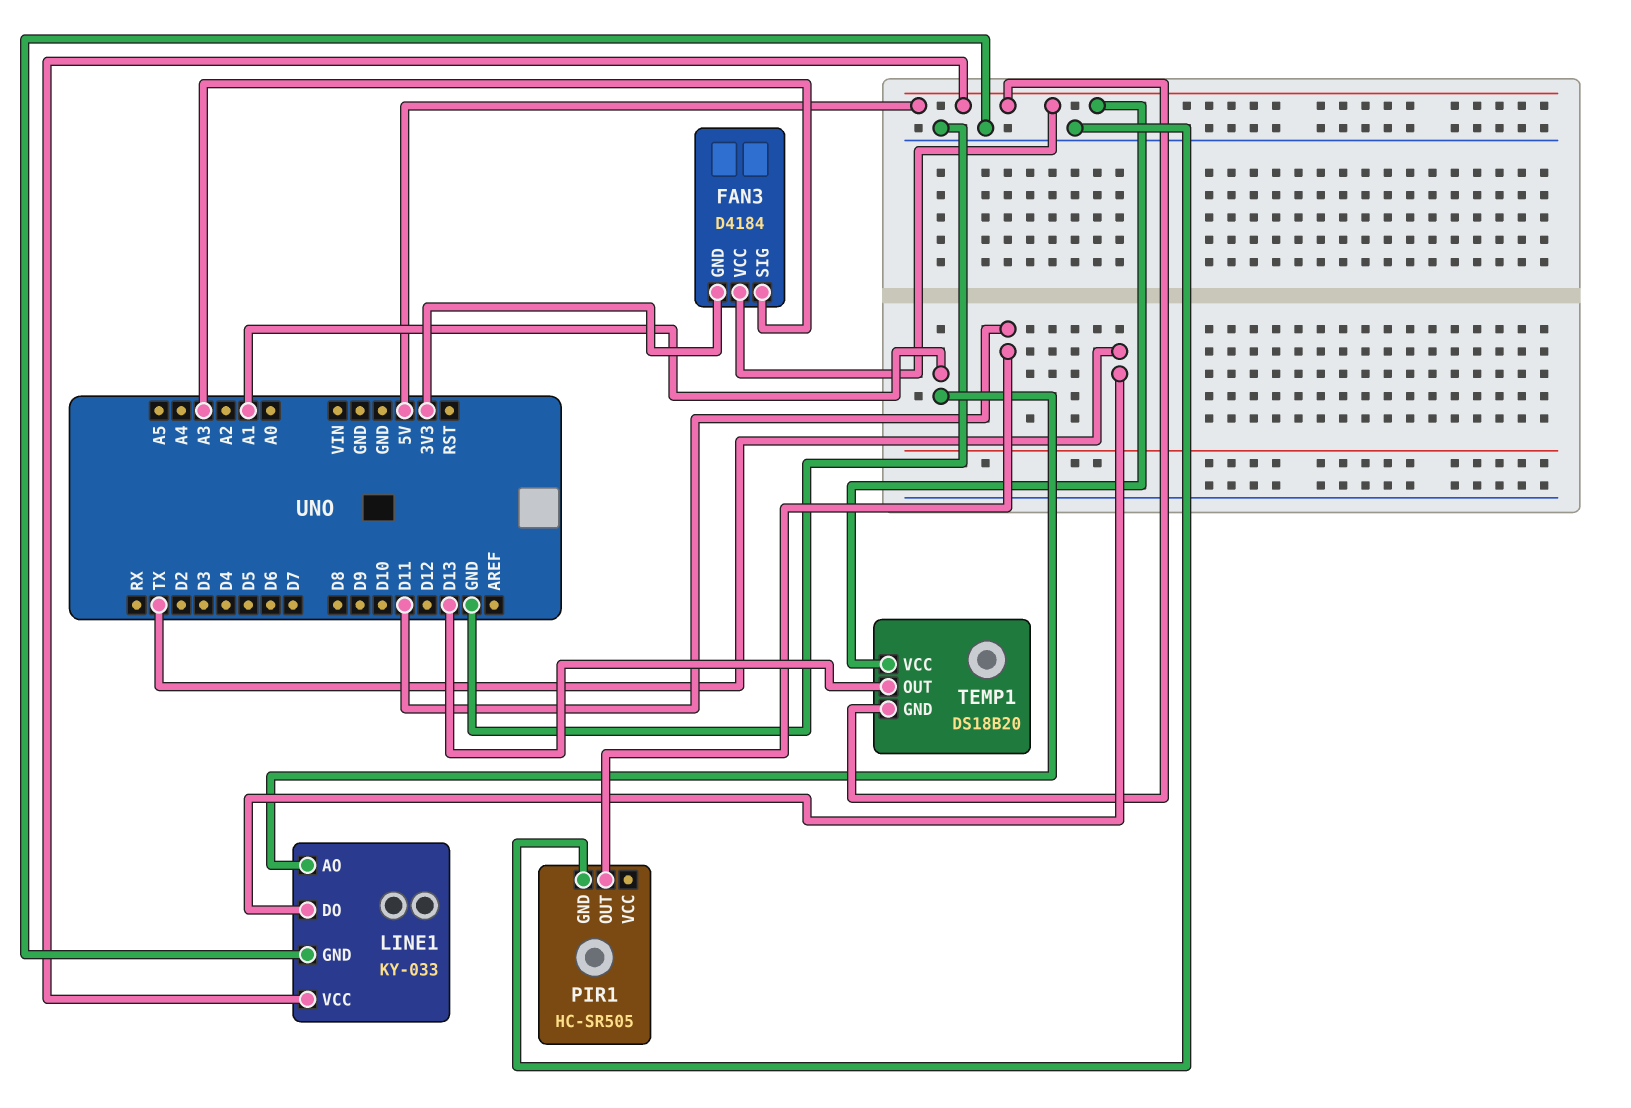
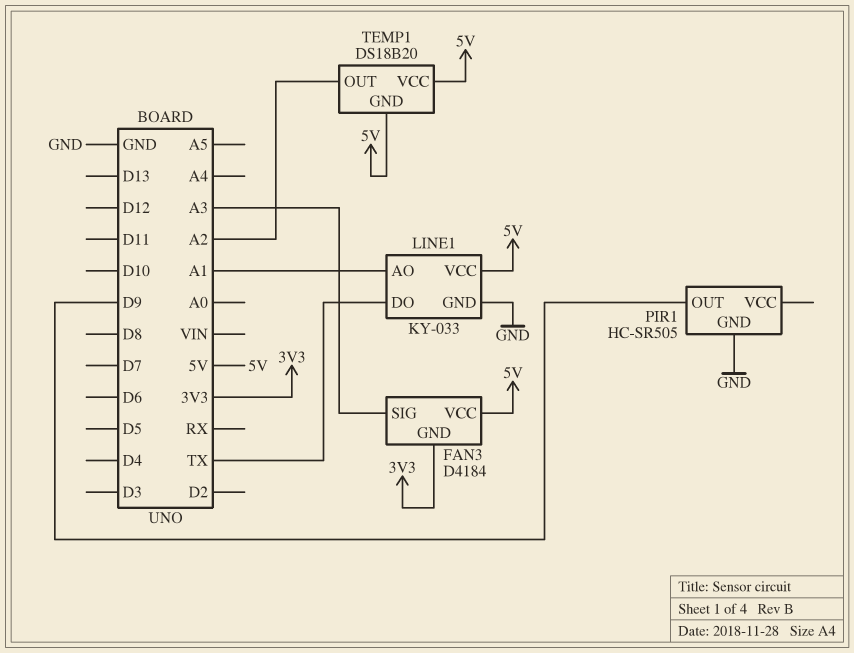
PIR1 pin OUT: D11 -> D9
TEMP1 pin OUT: D13 -> A2

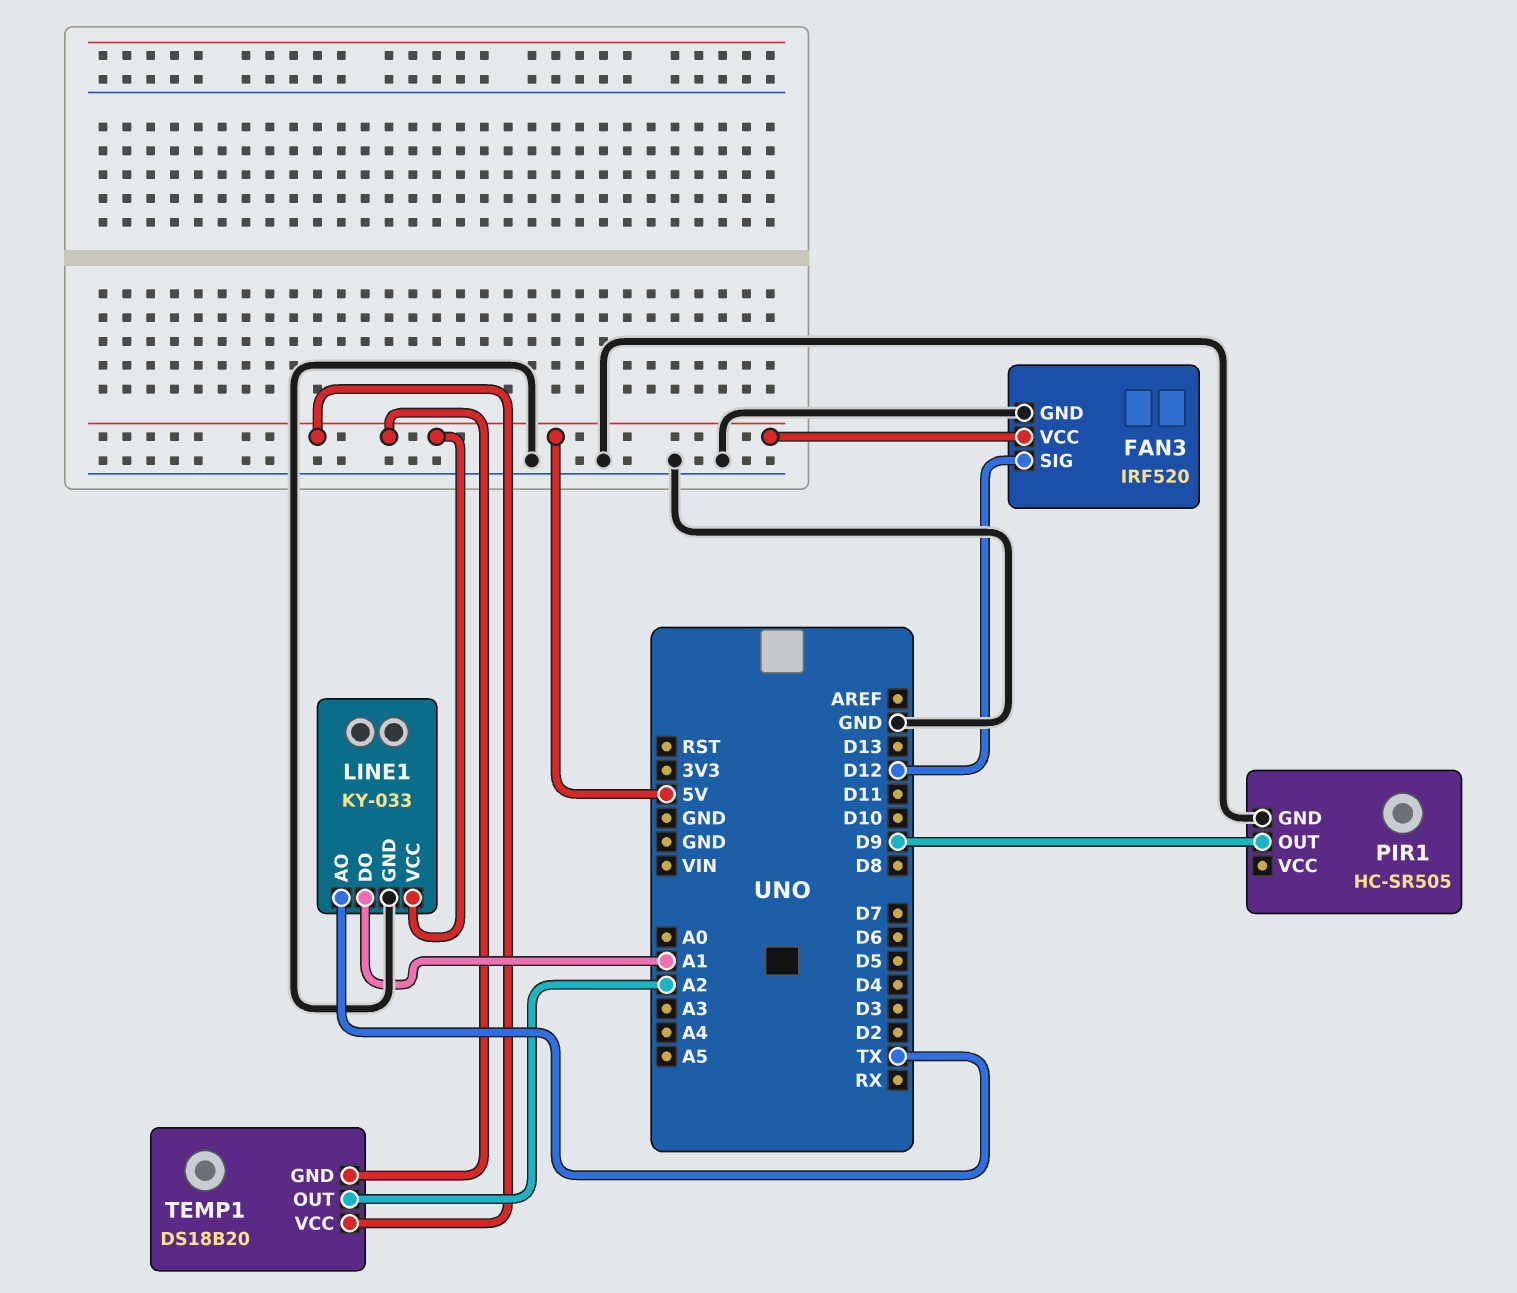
FAN3: D4184 -> IRF520
FAN3 pin GND: 3V3 -> GND
FAN3 pin SIG: A3 -> D12
LINE1 pin AO: A1 -> TX
LINE1 pin DO: TX -> A1

